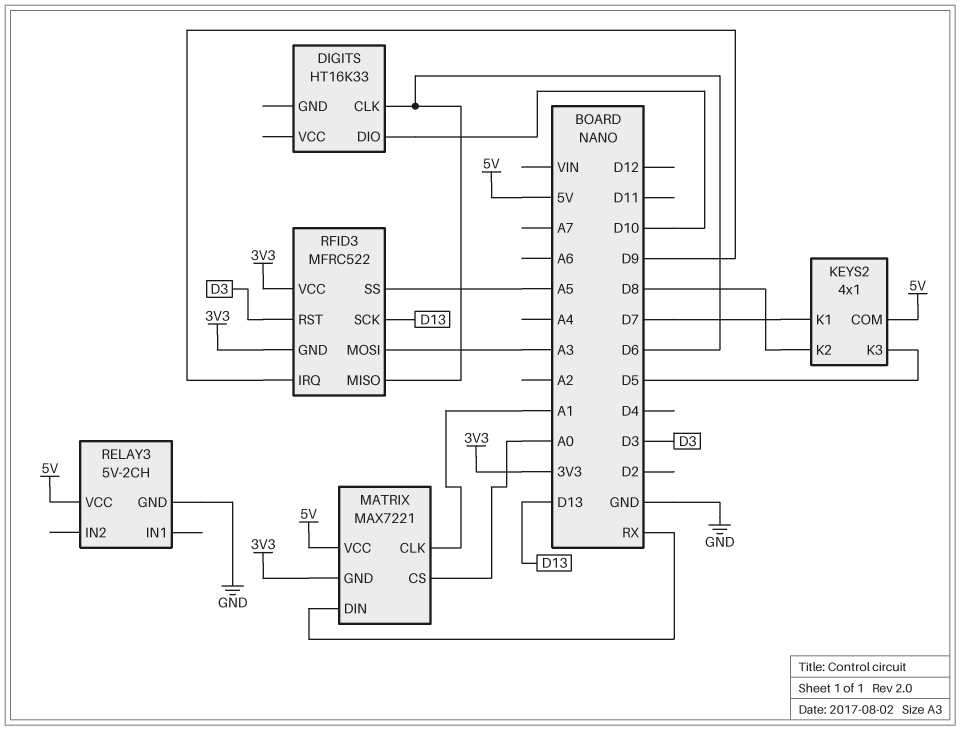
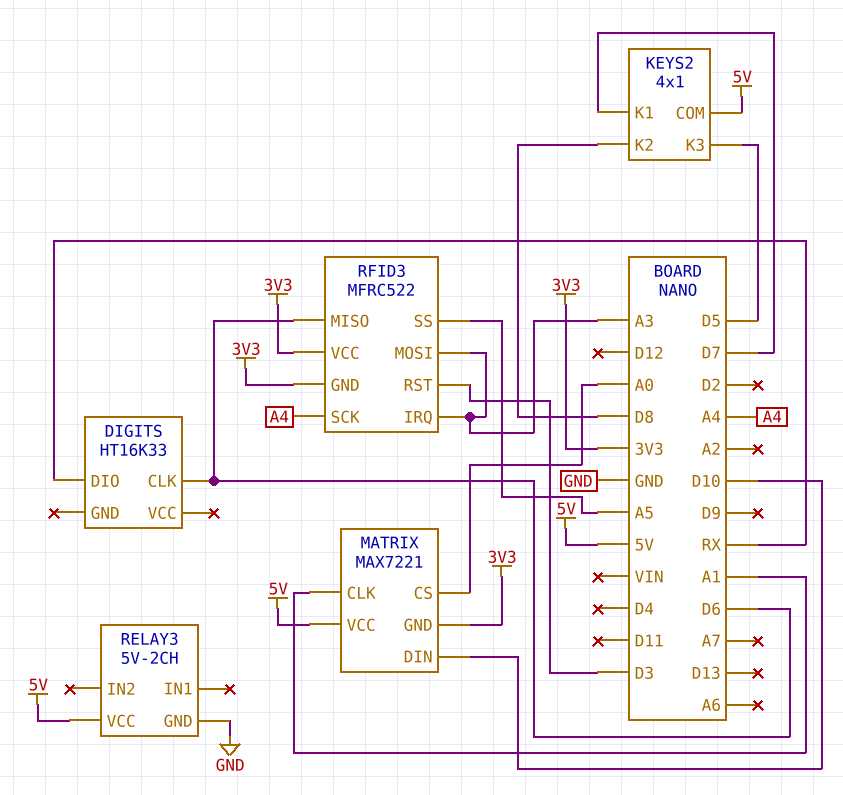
DIGITS pin DIO: D10 -> RX
MATRIX pin DIN: RX -> D10
RFID3 pin IRQ: D9 -> A3
RFID3 pin SCK: D13 -> A4

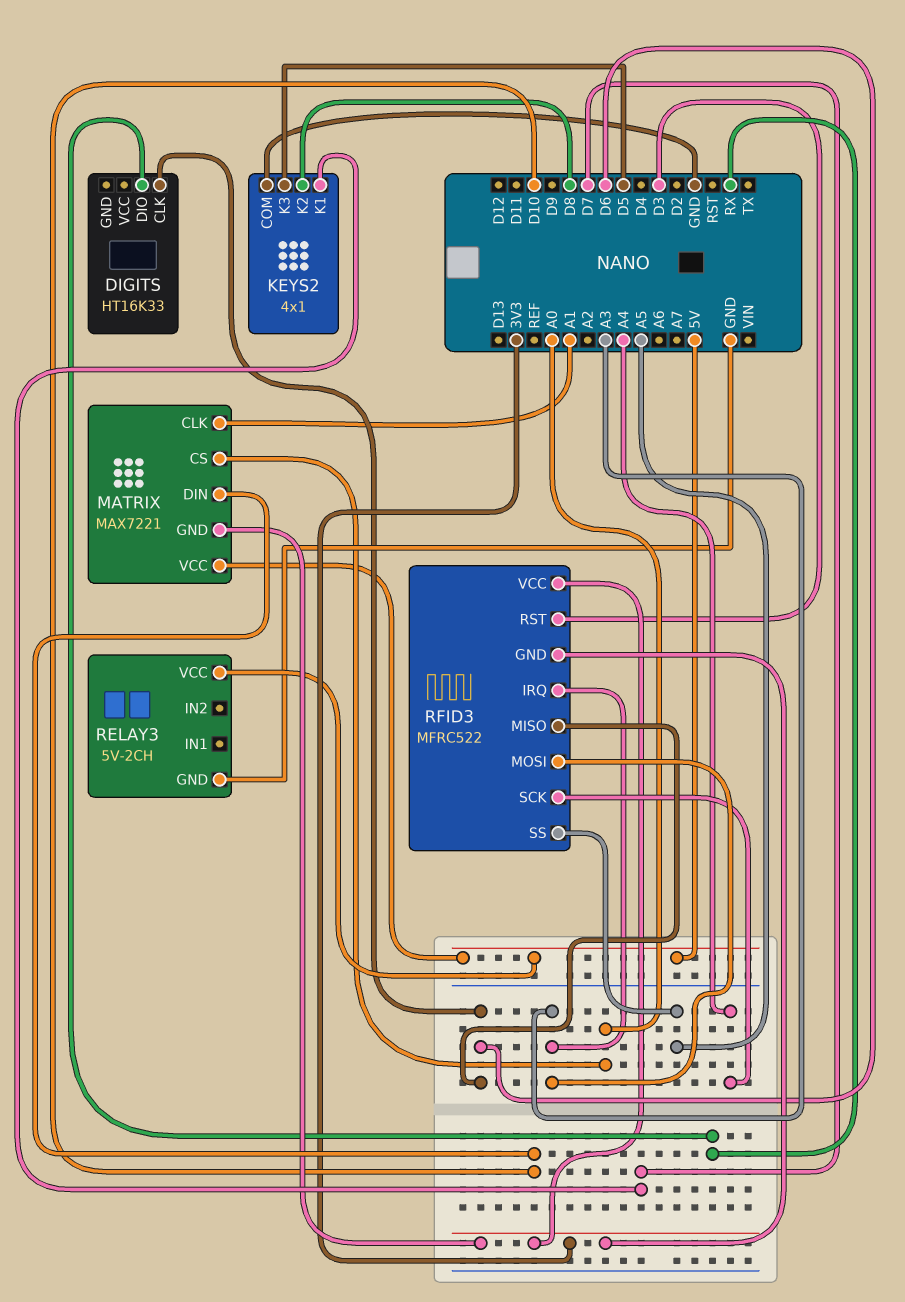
KEYS2 pin COM: 5V -> GND

